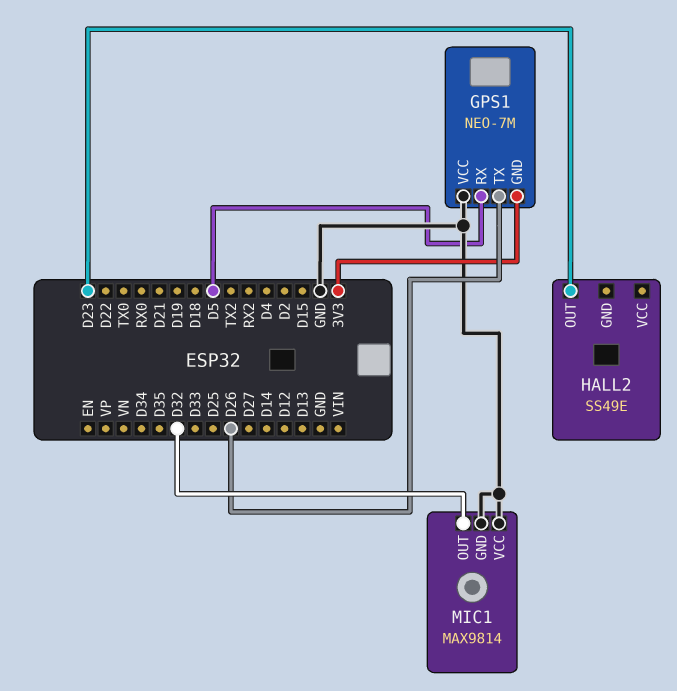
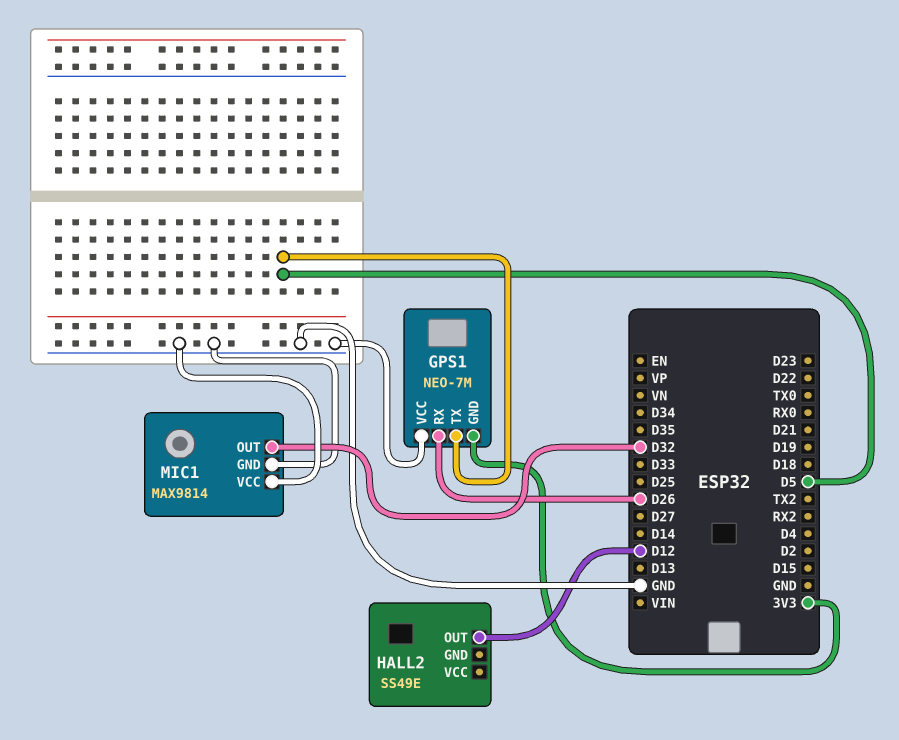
GPS1 pin RX: D5 -> D26
GPS1 pin TX: D26 -> D5
HALL2 pin OUT: D23 -> D12

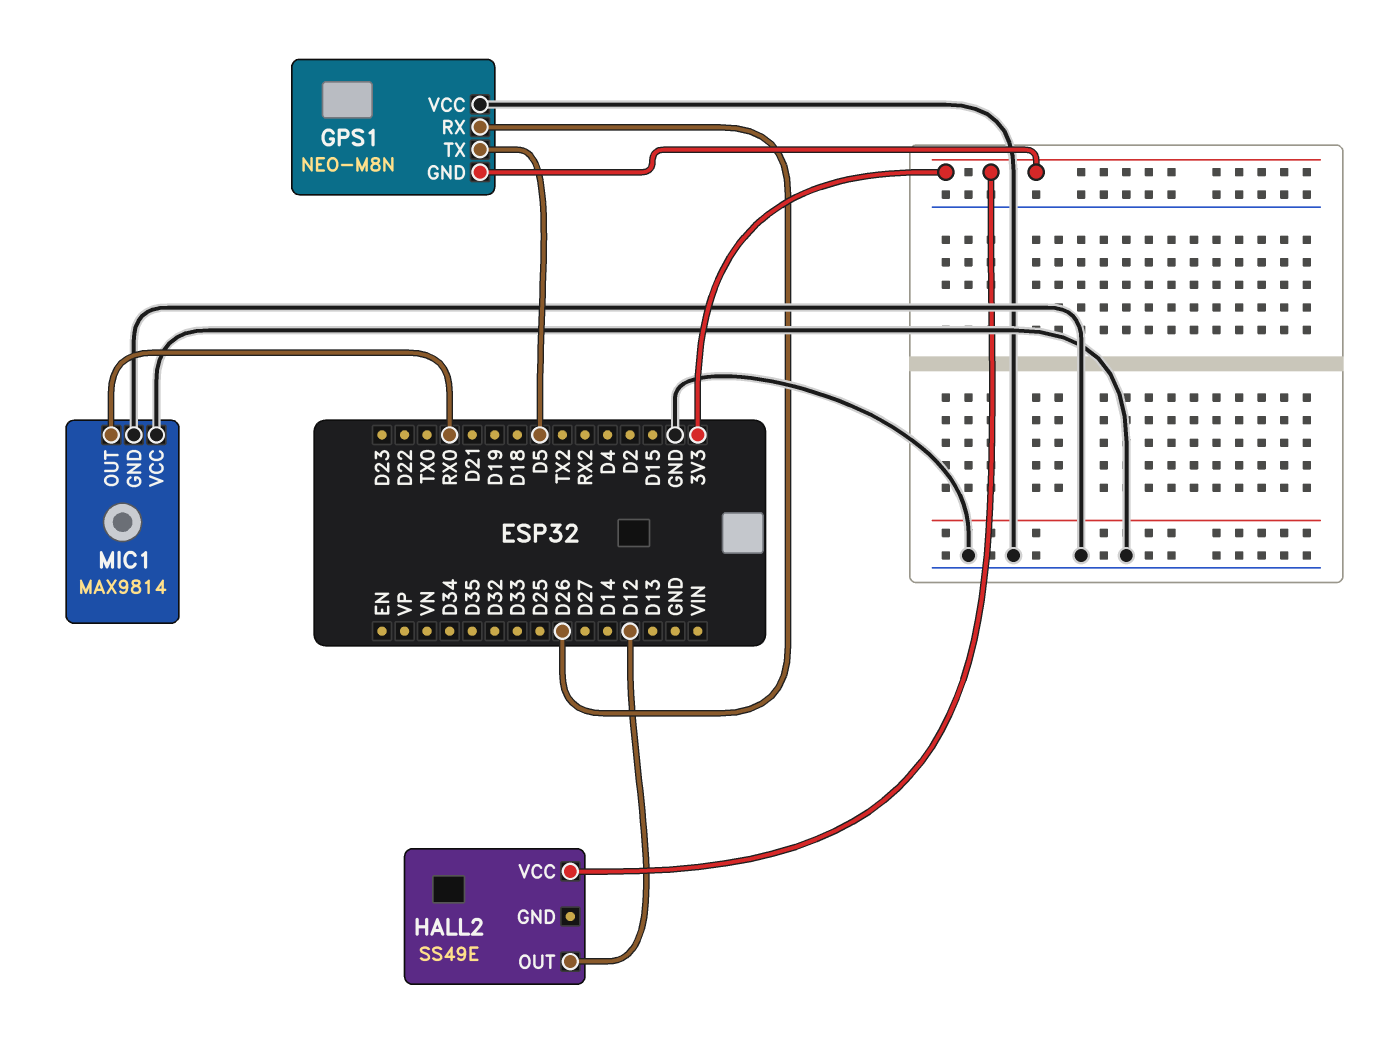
GPS1: NEO-7M -> NEO-M8N
HALL2 pin VCC: none -> 3V3
MIC1 pin OUT: D32 -> RX0

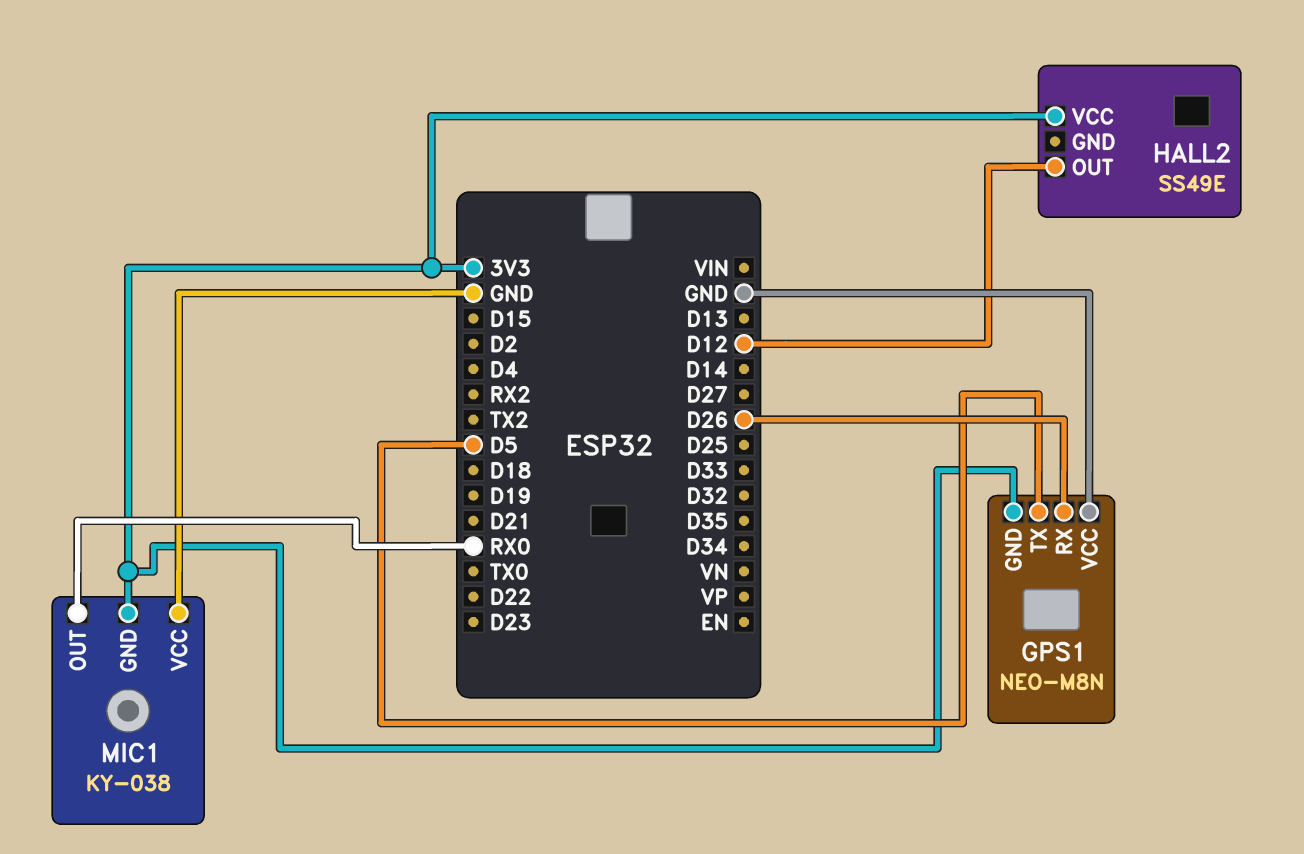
MIC1: MAX9814 -> KY-038
MIC1 pin GND: GND -> 3V3

